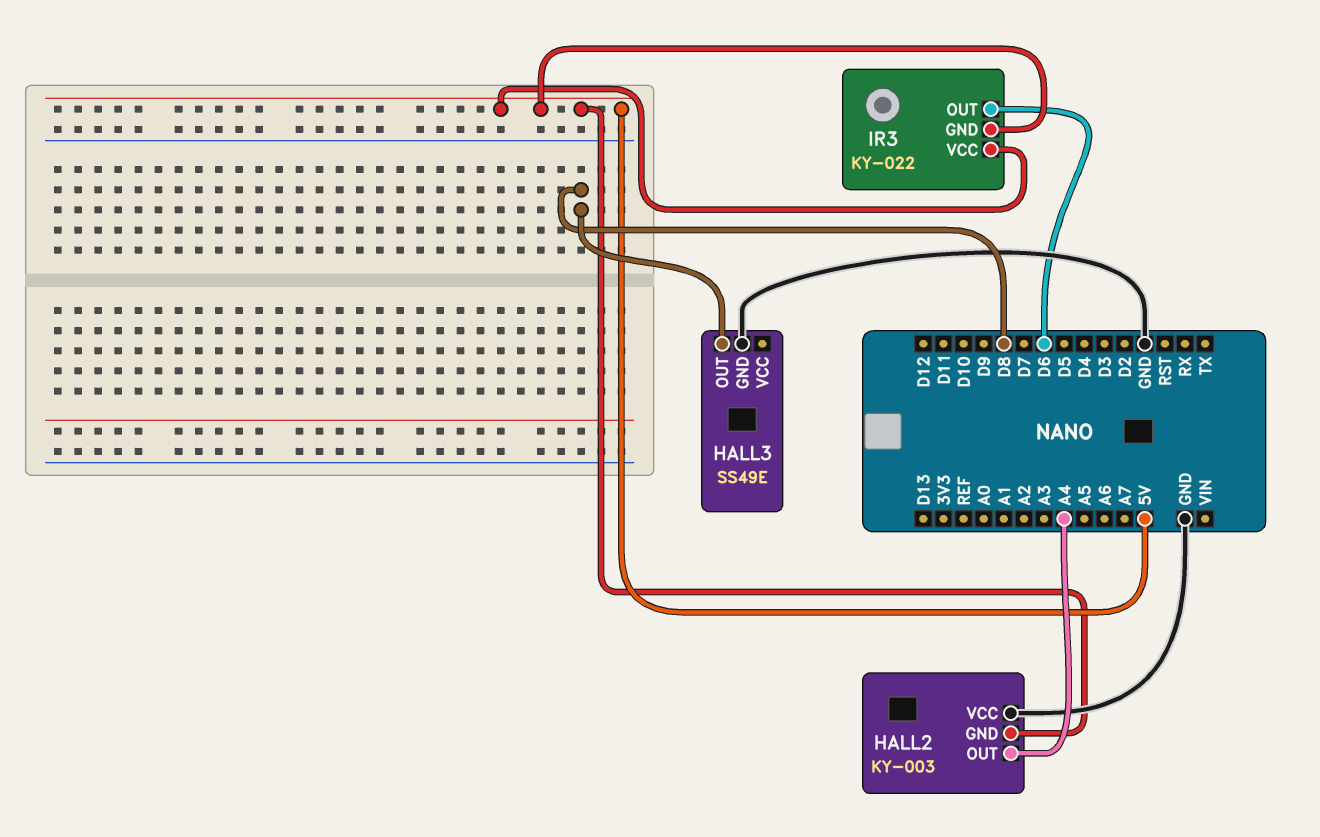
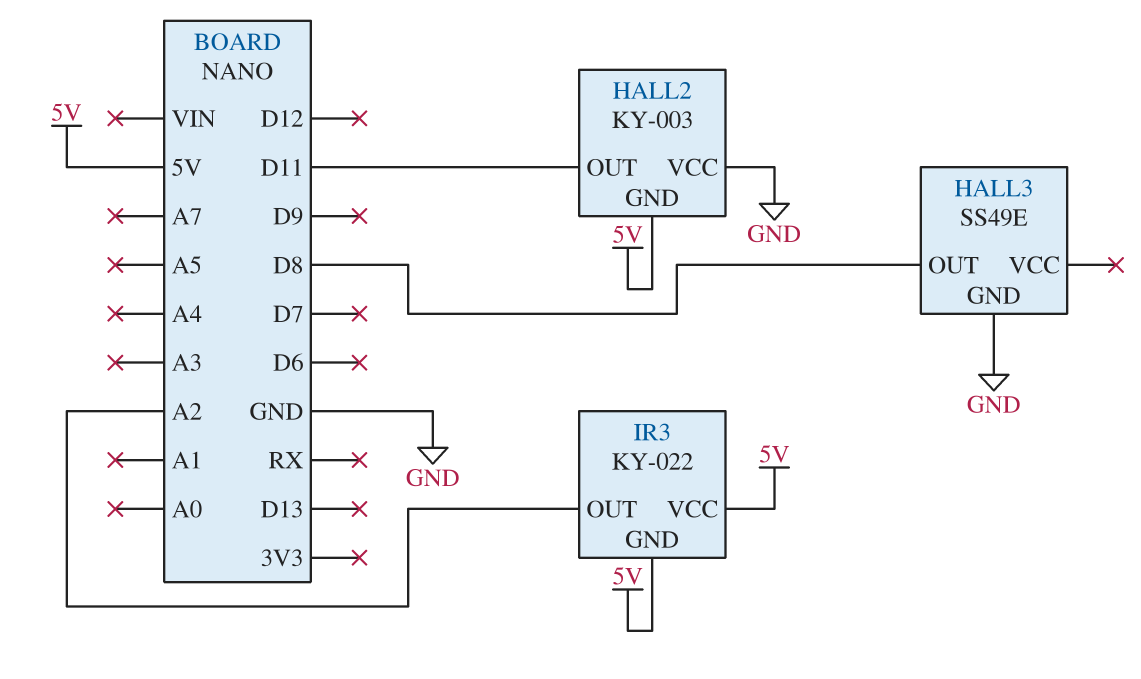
HALL2 pin OUT: A4 -> D11
IR3 pin OUT: D6 -> A2

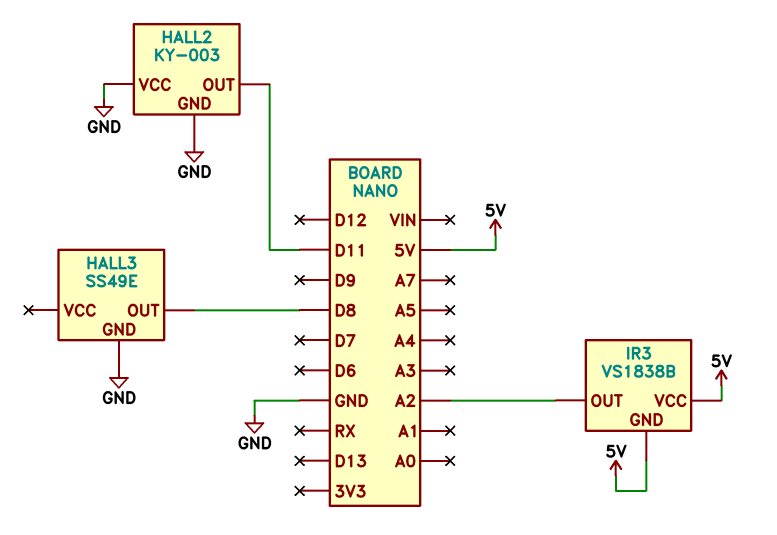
HALL2 pin GND: 5V -> GND
IR3: KY-022 -> VS1838B

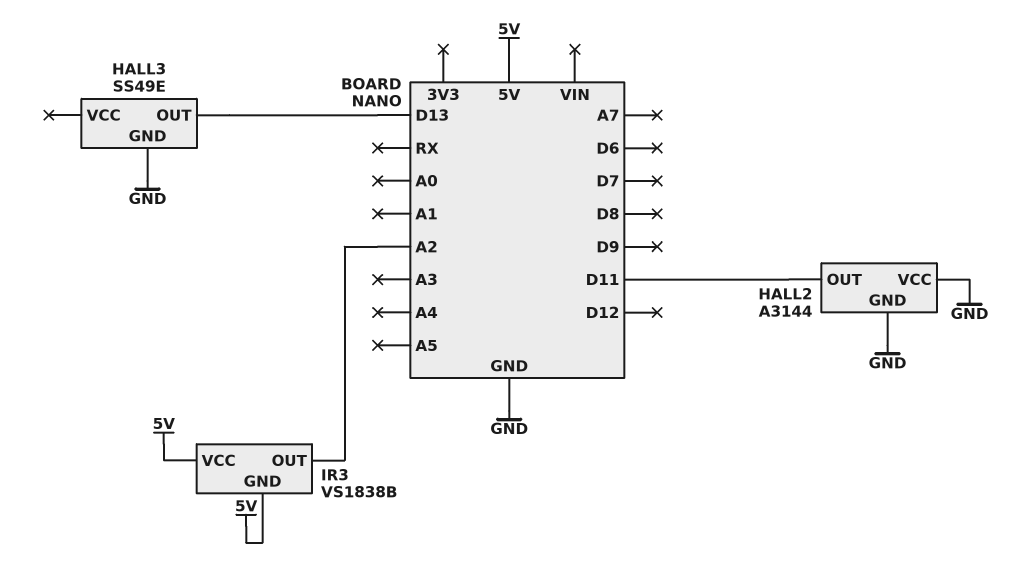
HALL2: KY-003 -> A3144
HALL3 pin OUT: D8 -> D13

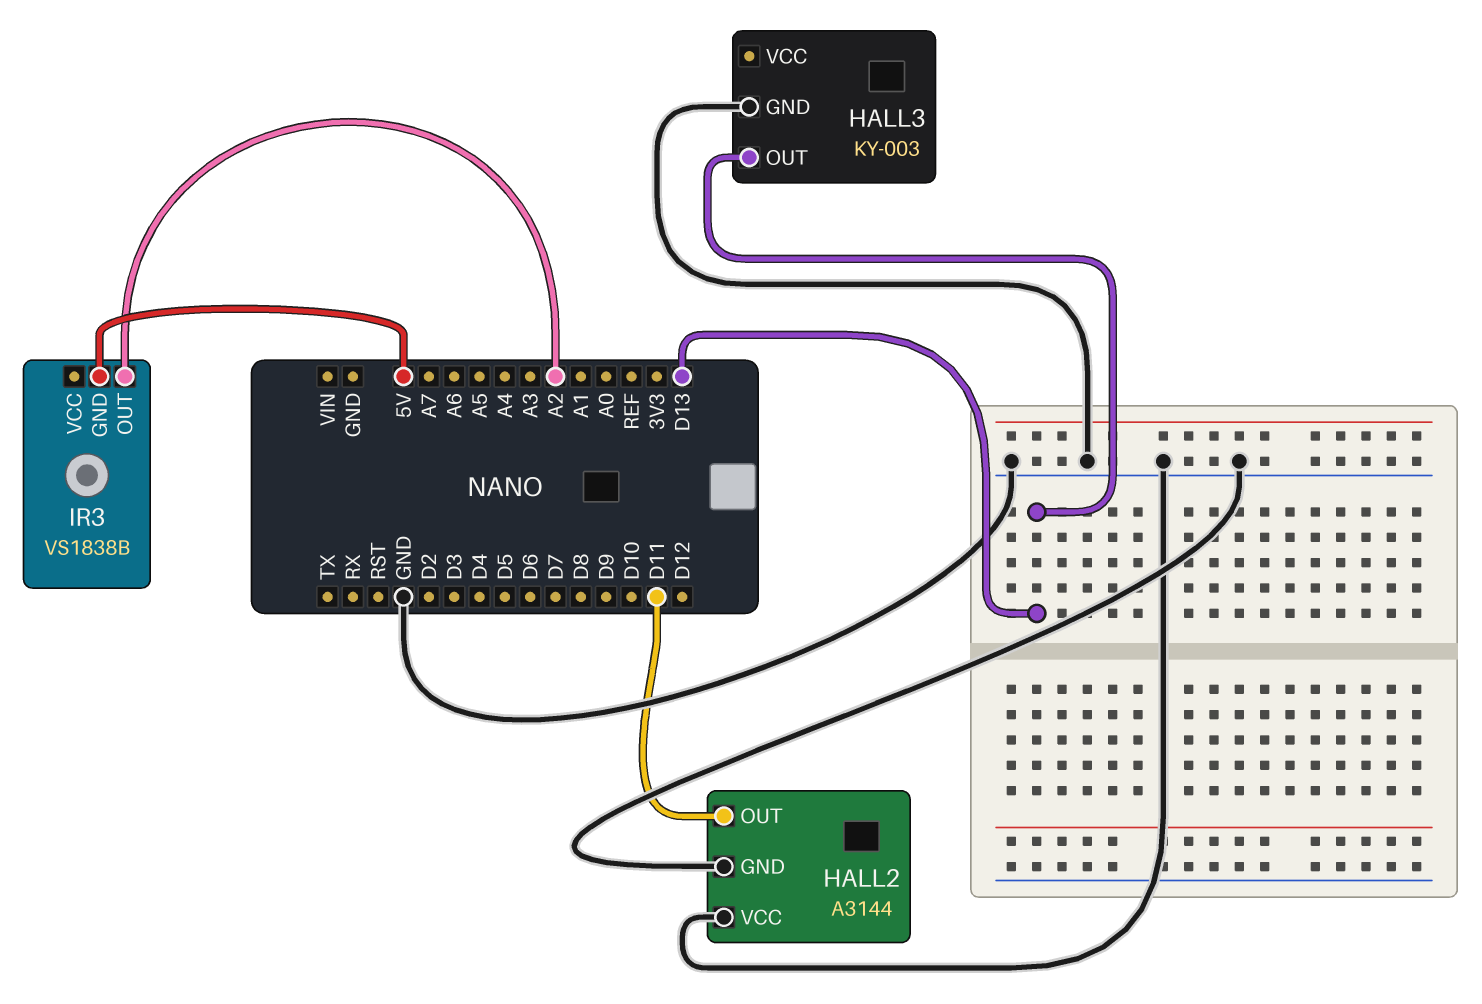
HALL3: SS49E -> KY-003
IR3 pin VCC: 5V -> none

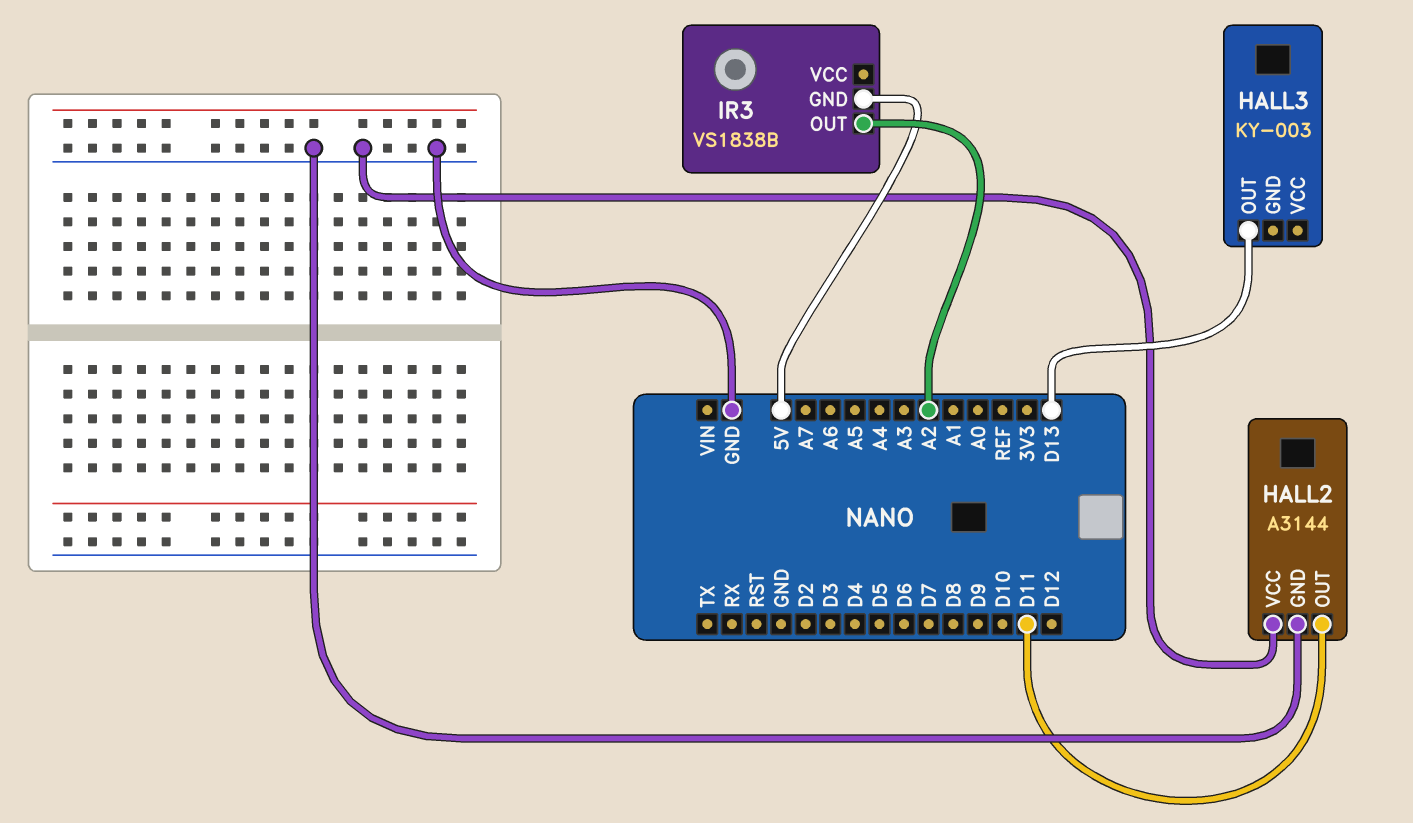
HALL3 pin GND: GND -> none

